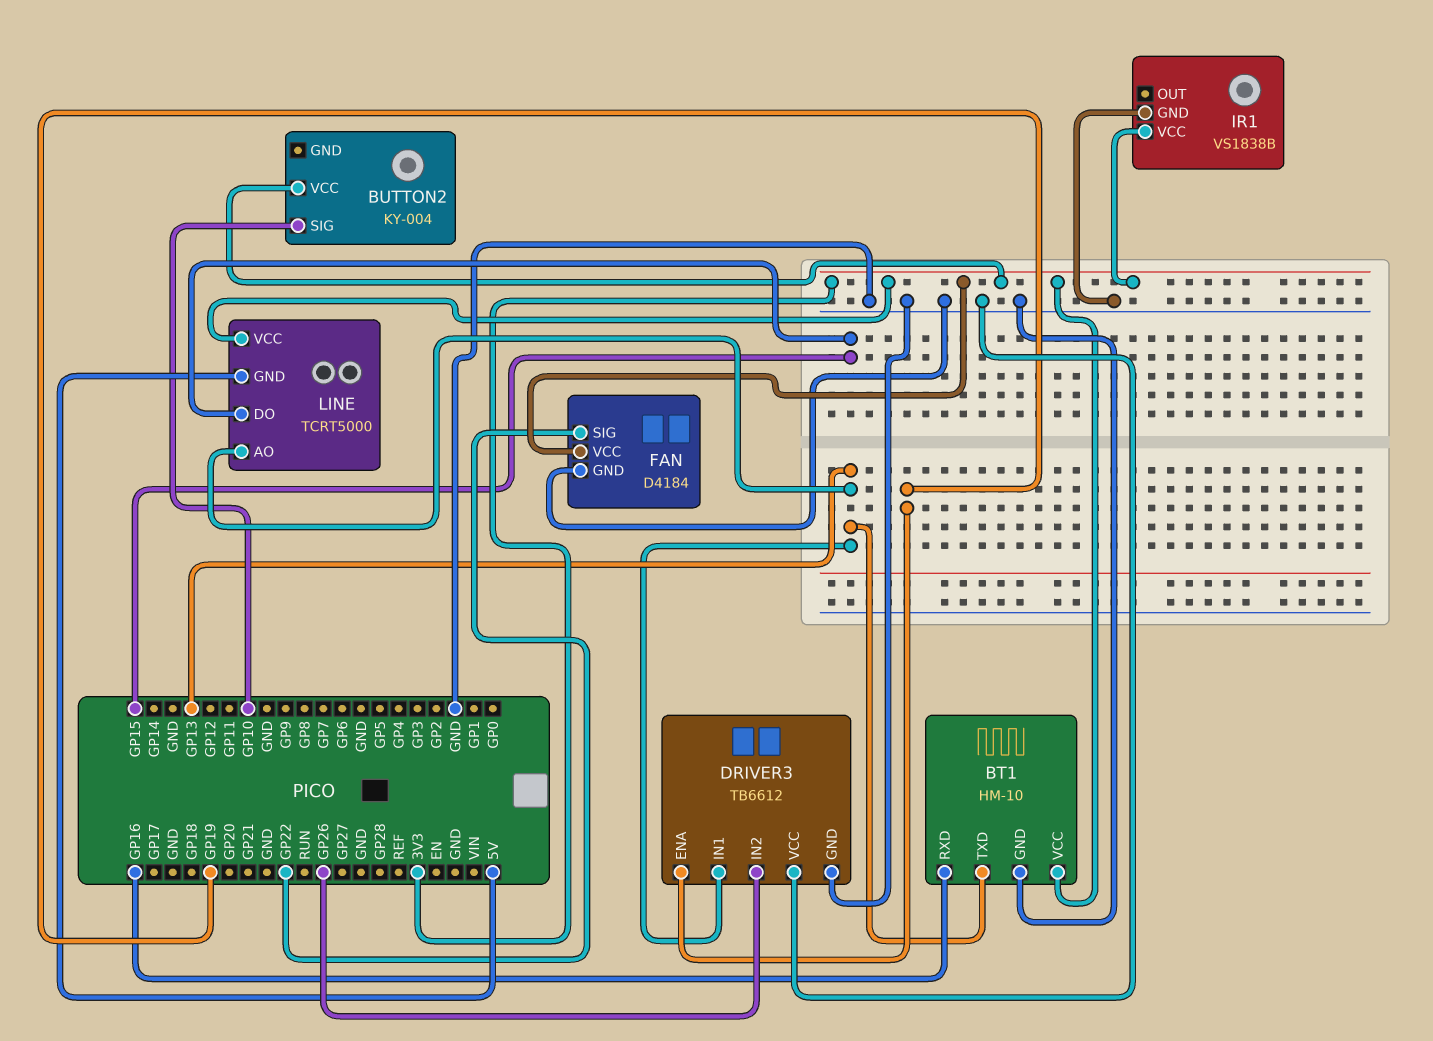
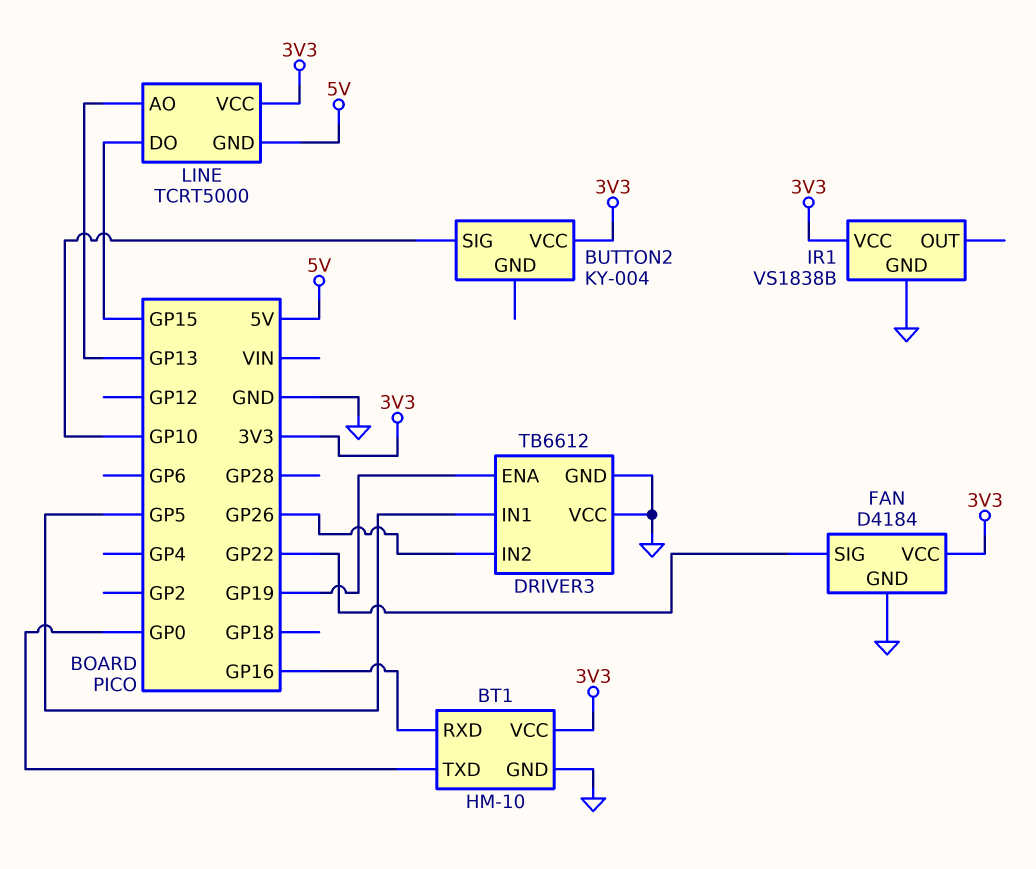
BT1 pin TXD: GP13 -> GP0
DRIVER3 pin IN1: GP13 -> GP5

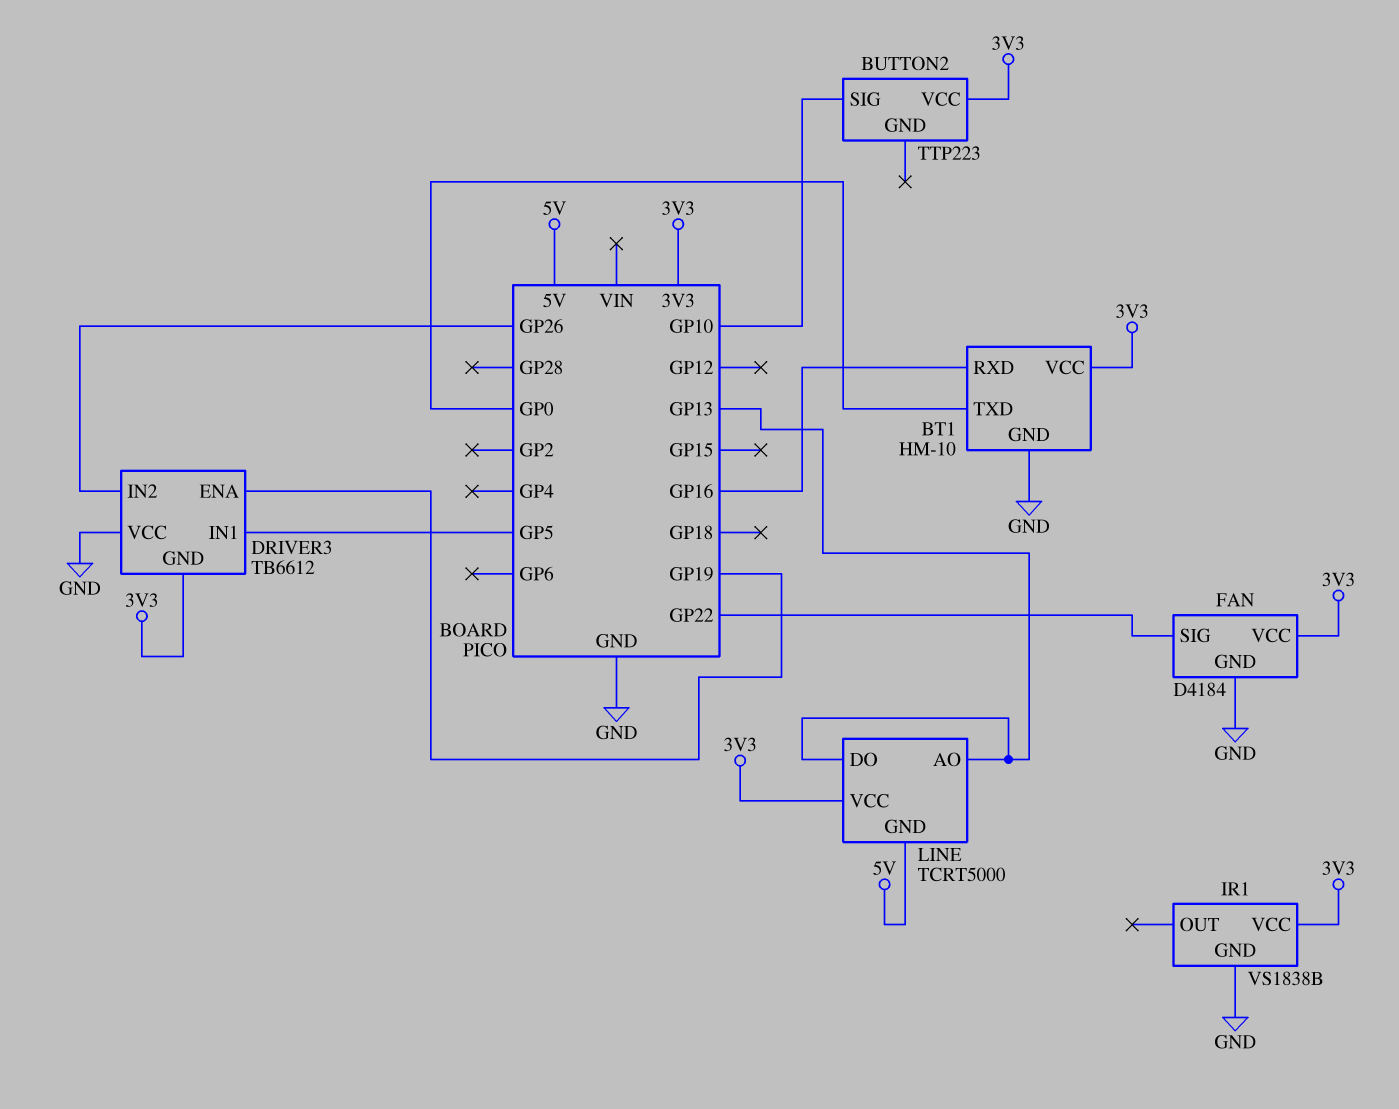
BUTTON2: KY-004 -> TTP223
DRIVER3 pin GND: GND -> 3V3
LINE pin DO: GP15 -> GP13

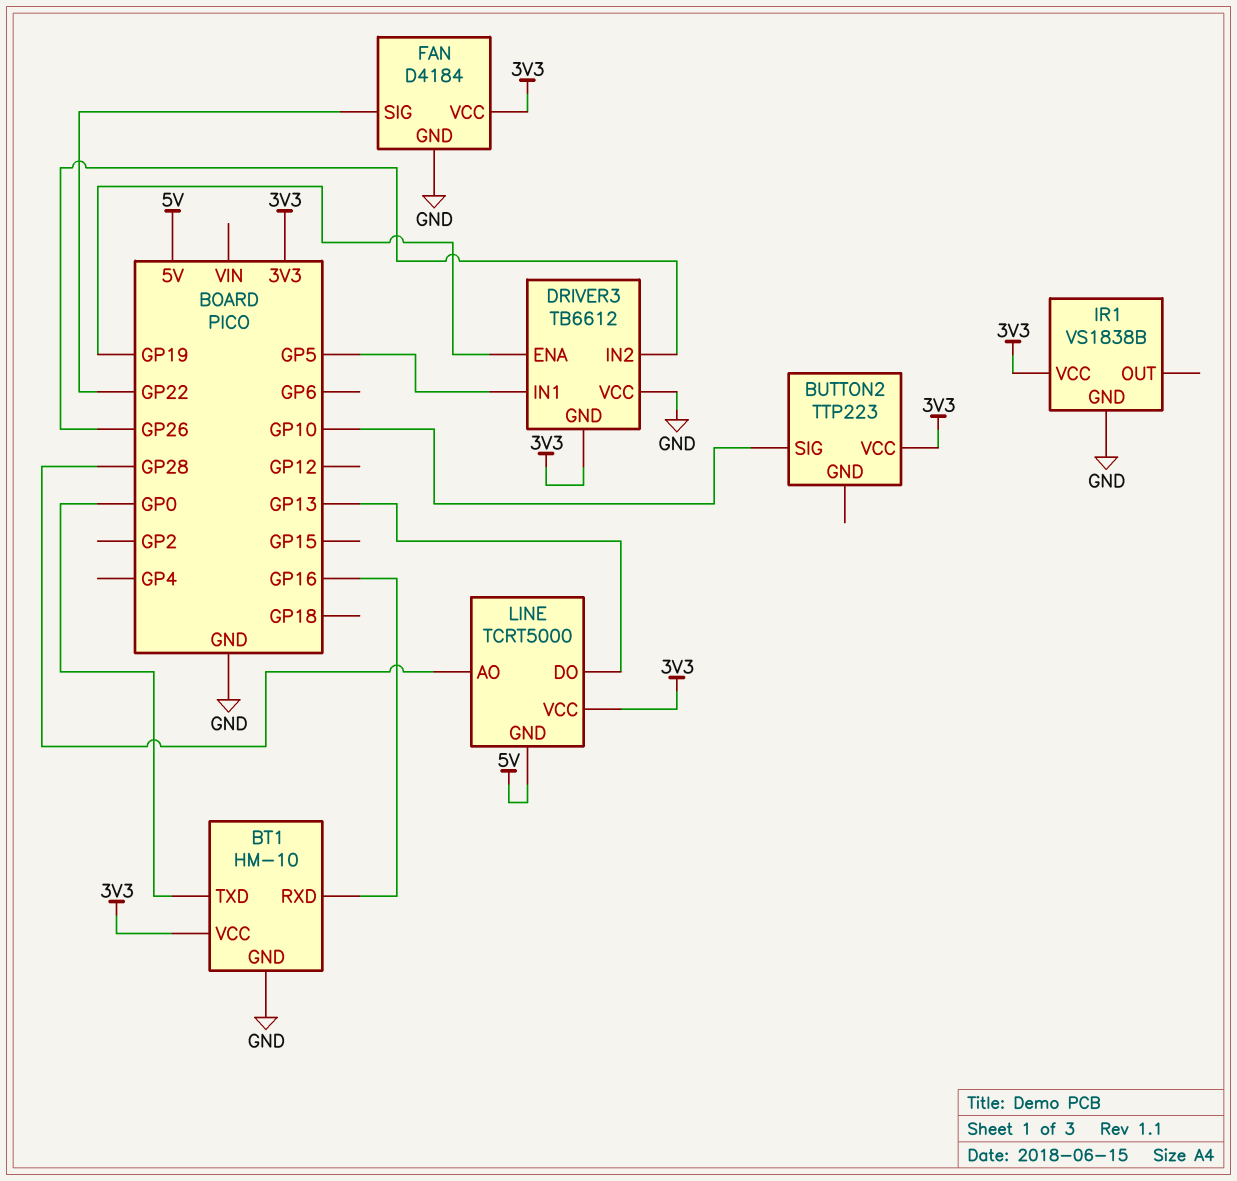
LINE pin AO: GP13 -> GP28

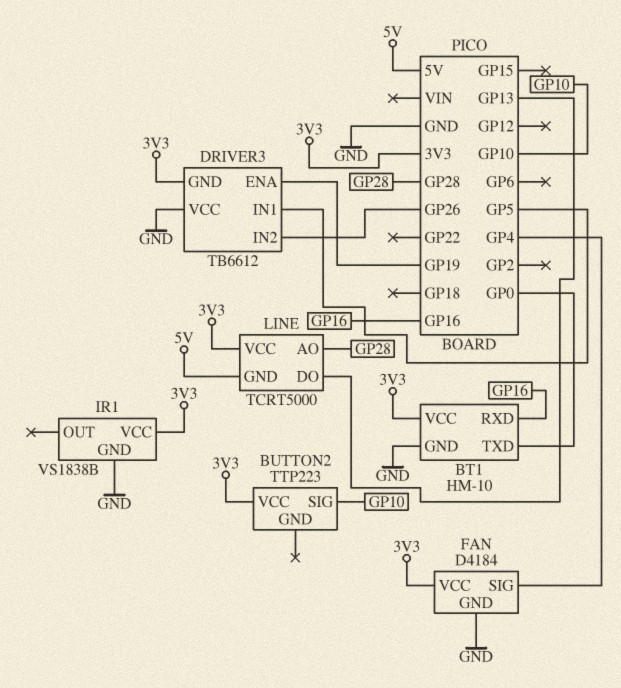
FAN pin SIG: GP22 -> GP4

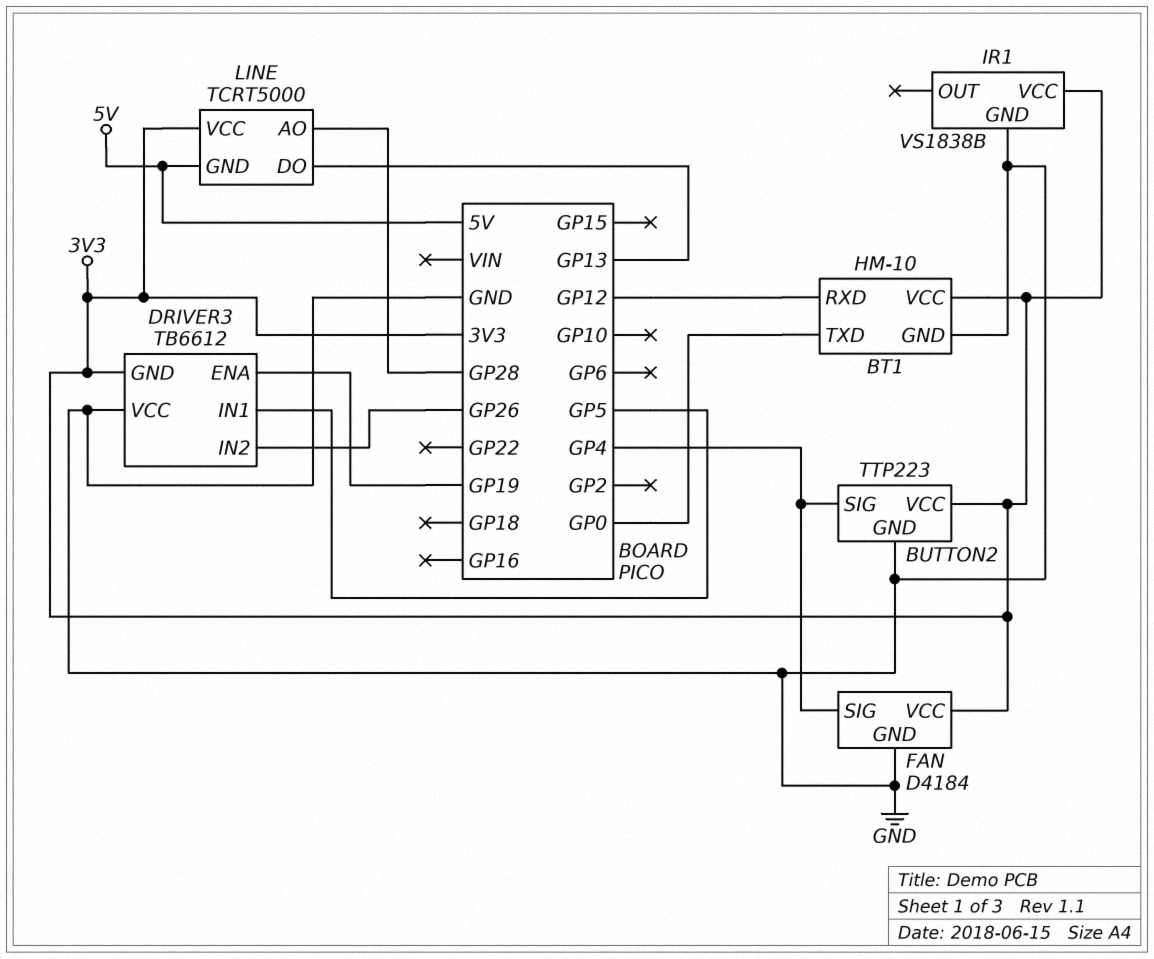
BT1 pin RXD: GP16 -> GP12
BUTTON2 pin GND: none -> GND
BUTTON2 pin SIG: GP10 -> GP4

